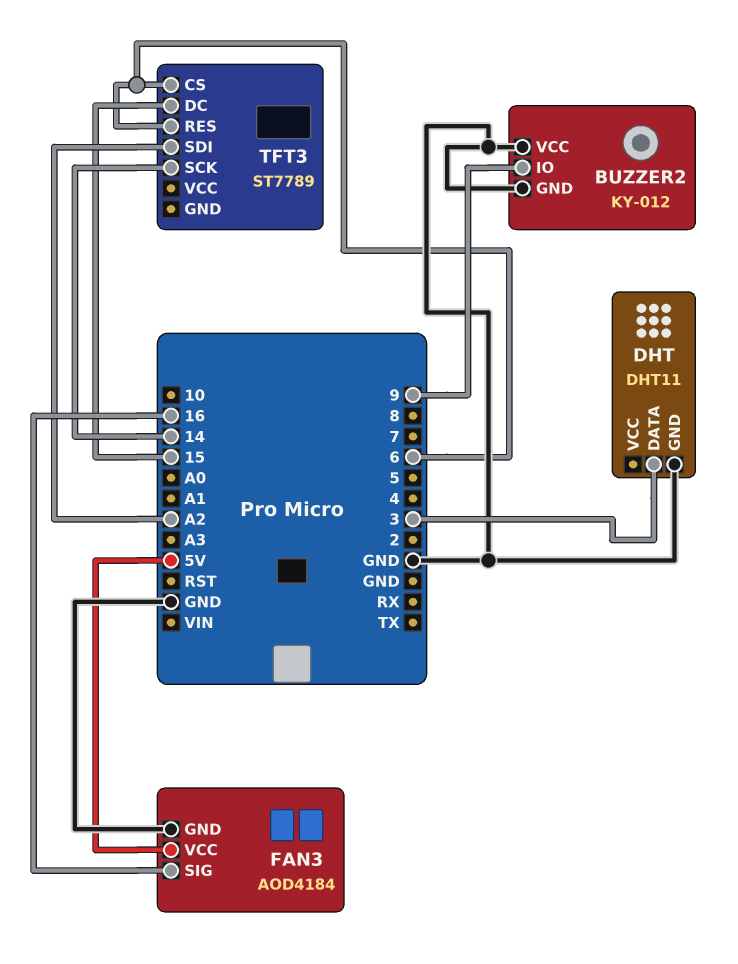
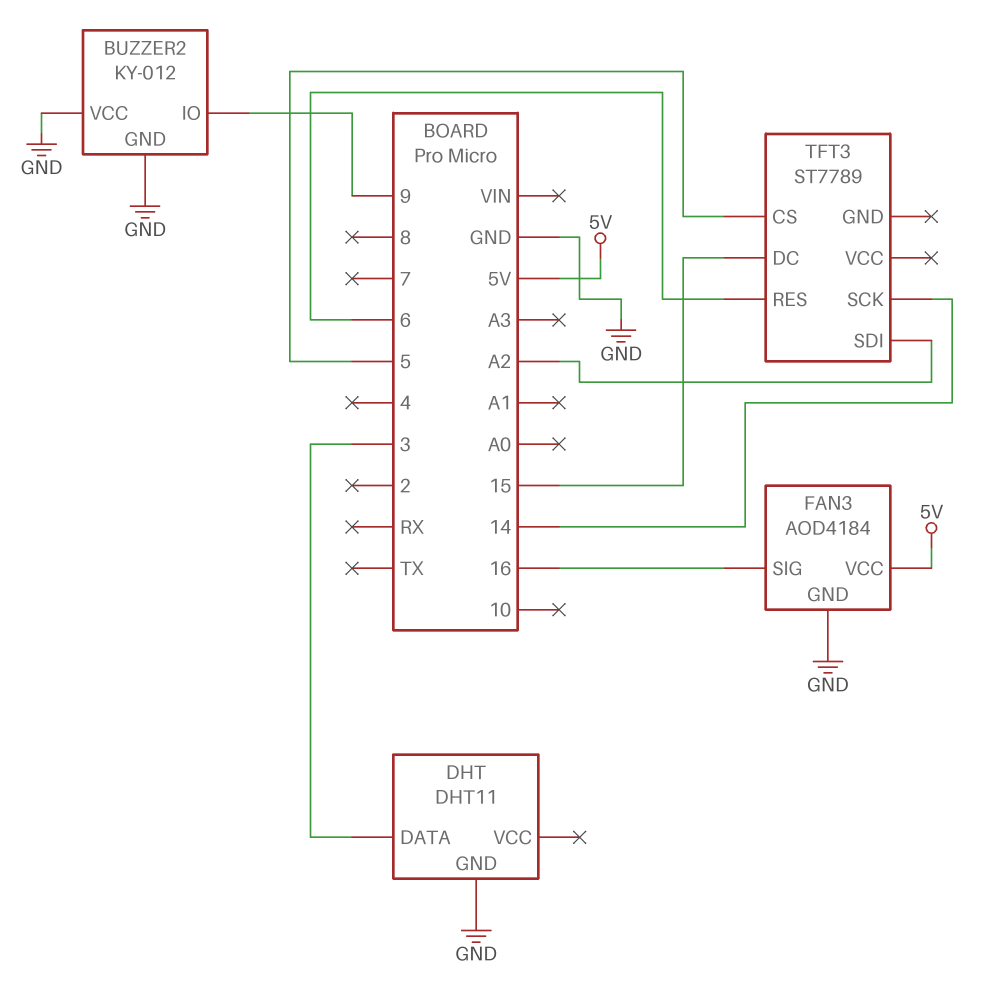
TFT3 pin CS: 6 -> 5

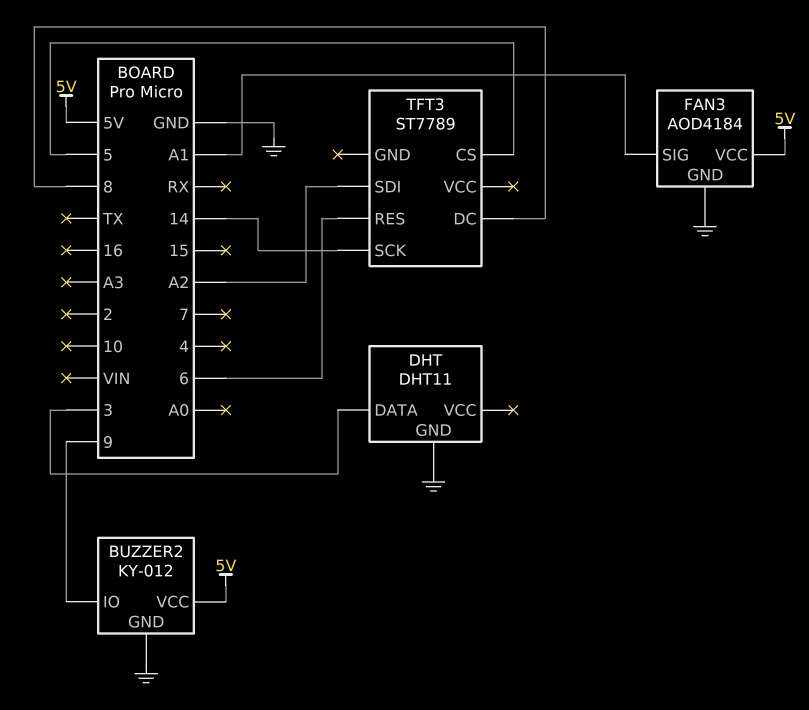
BUZZER2 pin VCC: GND -> 5V
FAN3 pin SIG: 16 -> A1
TFT3 pin DC: 15 -> 8

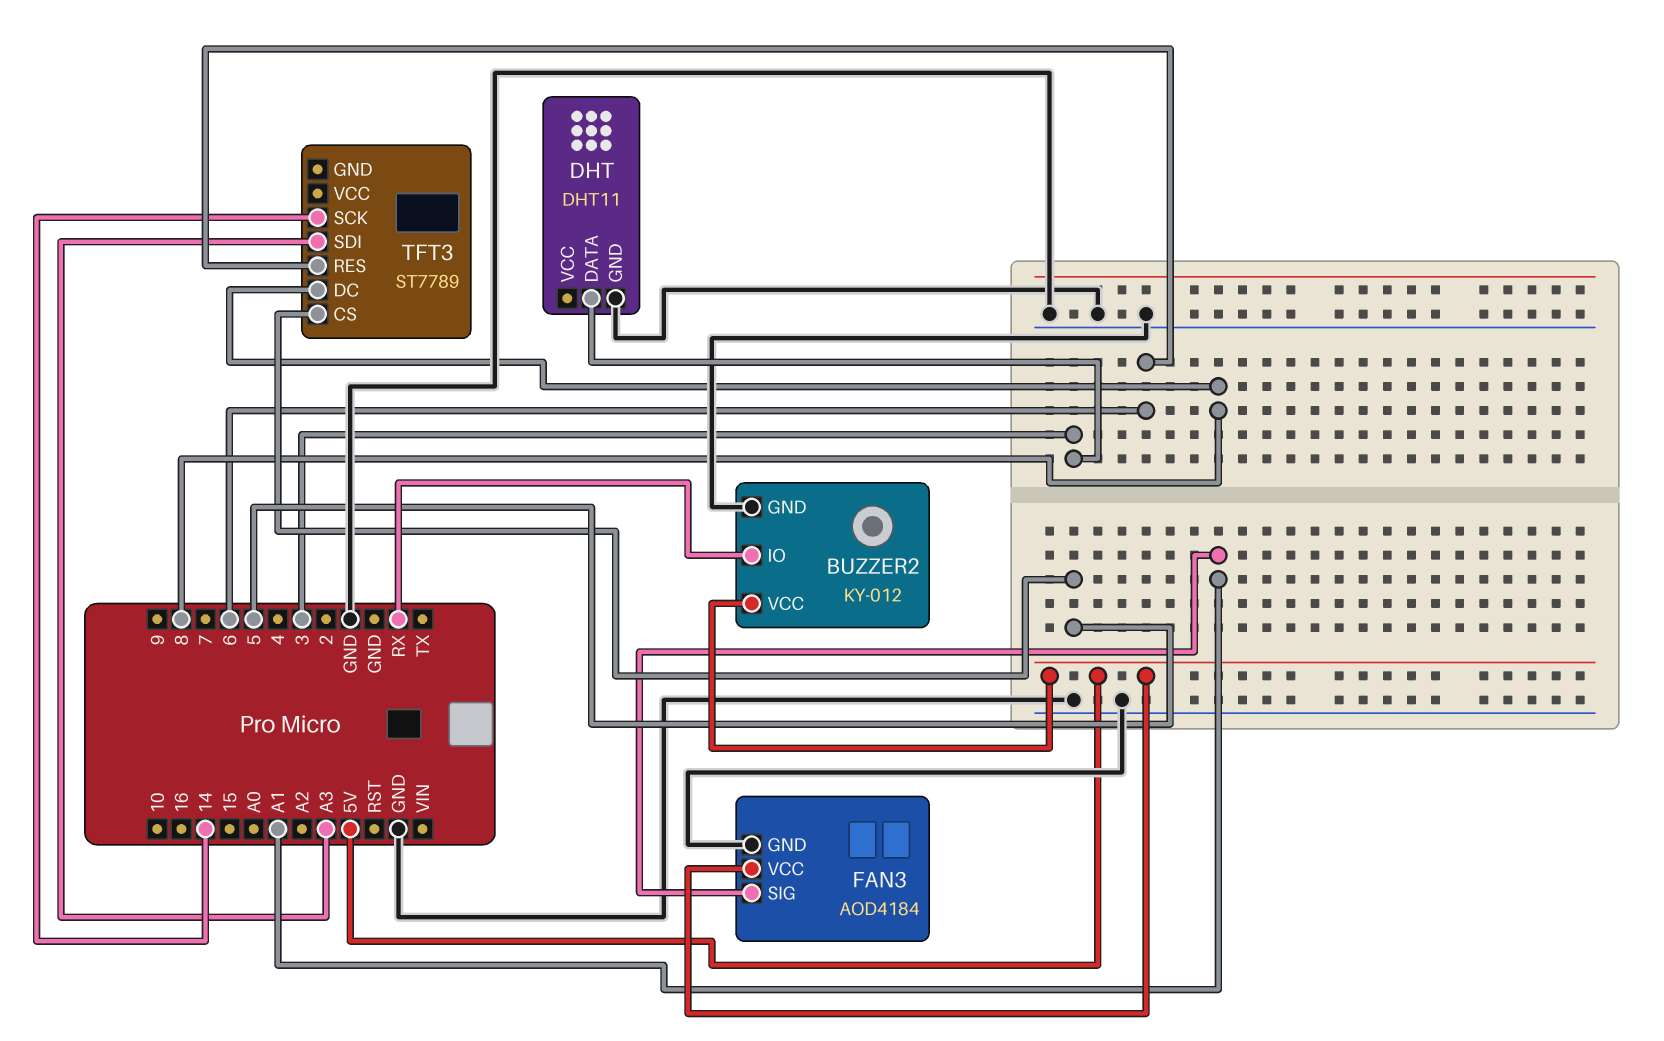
BUZZER2 pin IO: 9 -> RX
TFT3 pin SDI: A2 -> A3

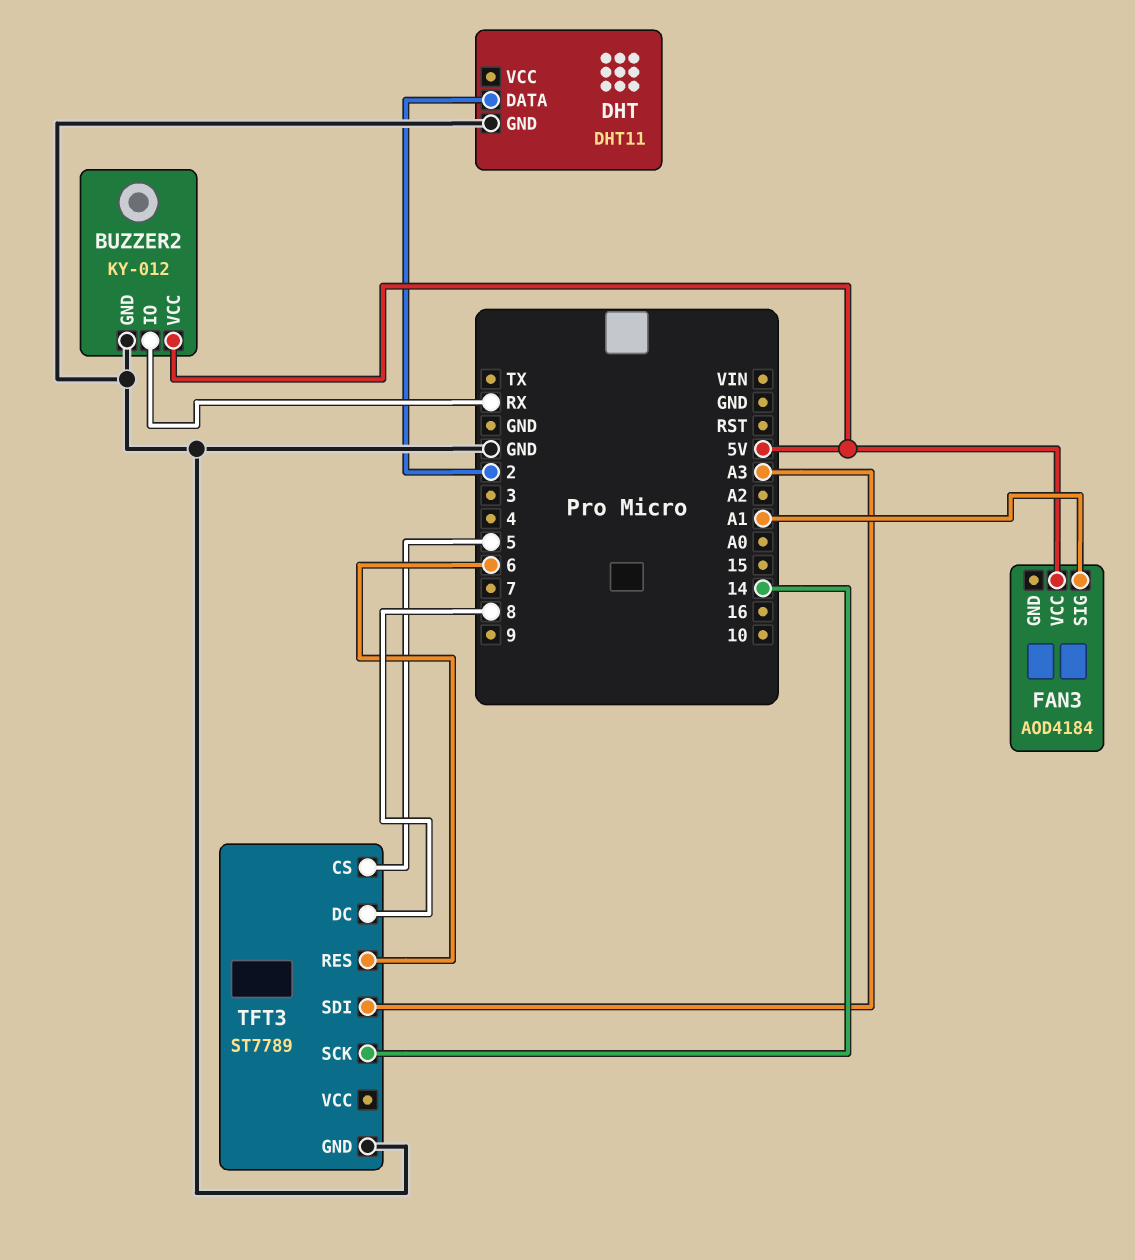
DHT pin DATA: 3 -> 2
FAN3 pin GND: GND -> none
TFT3 pin GND: none -> GND

